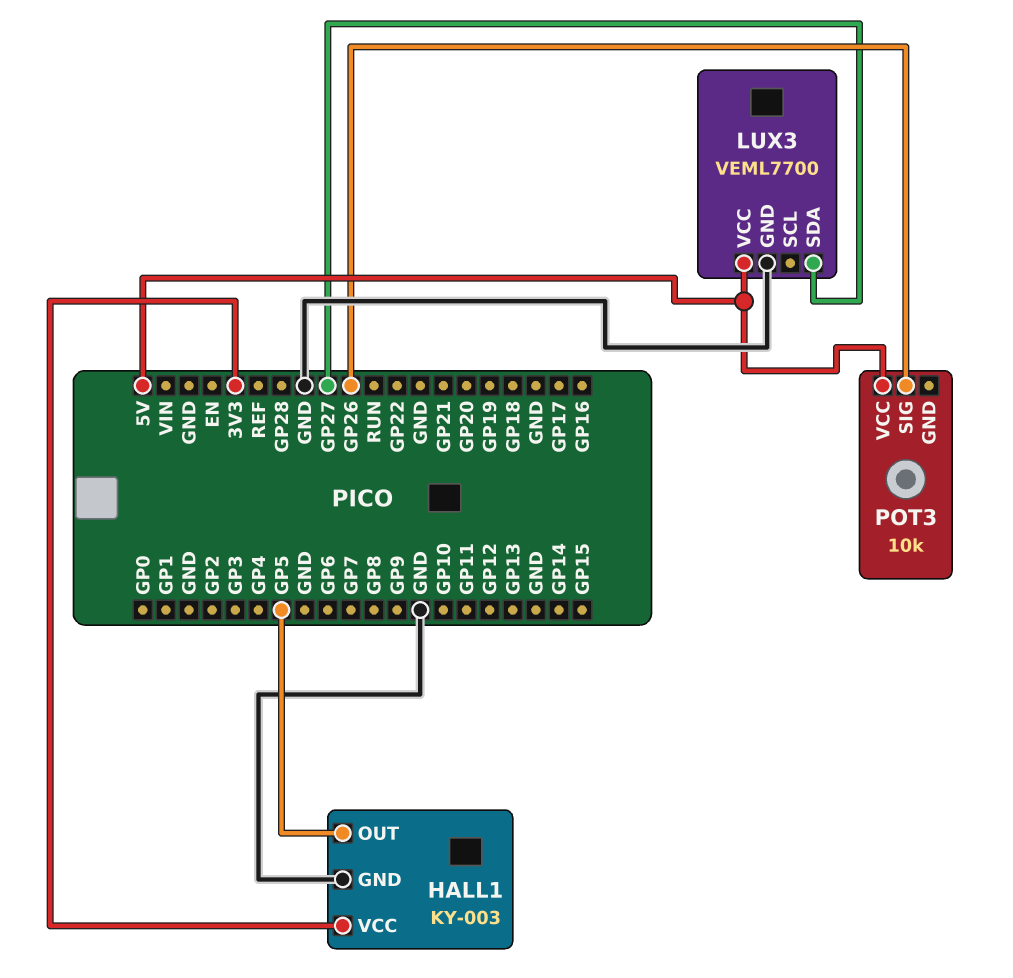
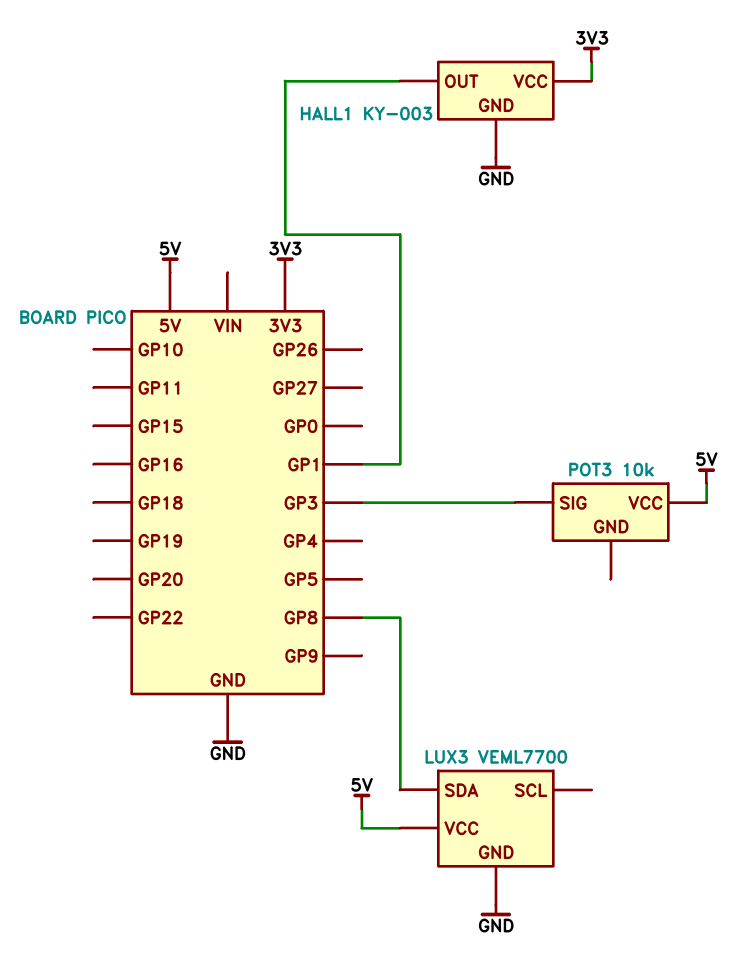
HALL1 pin OUT: GP5 -> GP1
LUX3 pin SDA: GP27 -> GP8
POT3 pin SIG: GP26 -> GP3

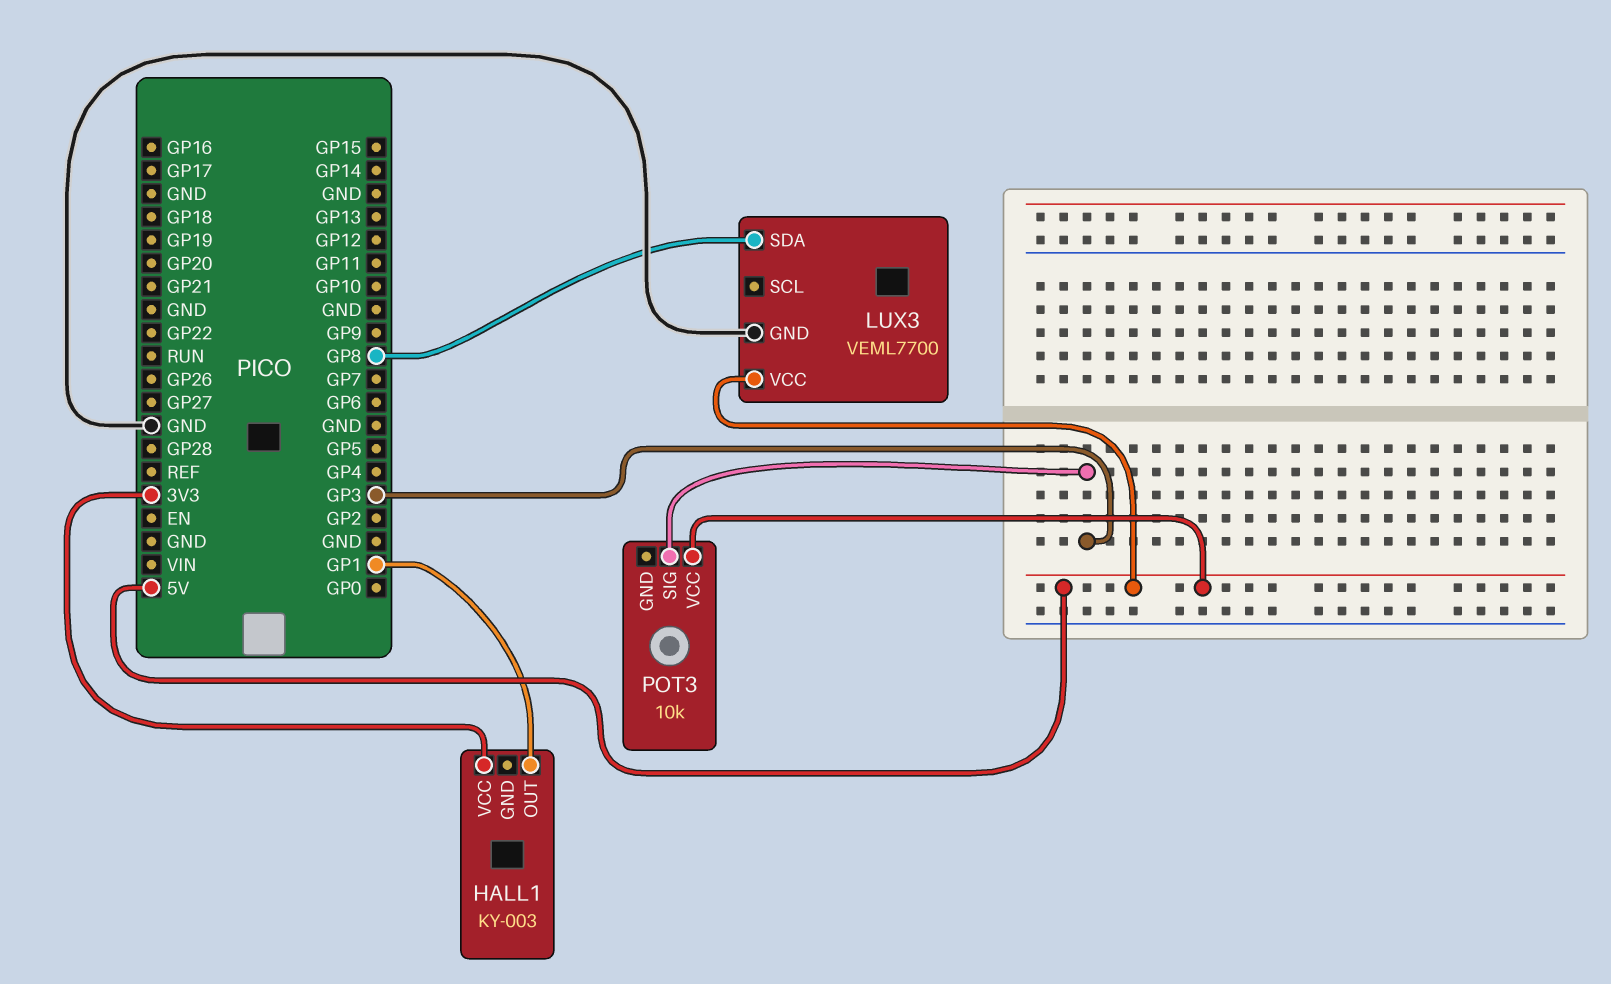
HALL1 pin GND: GND -> none

